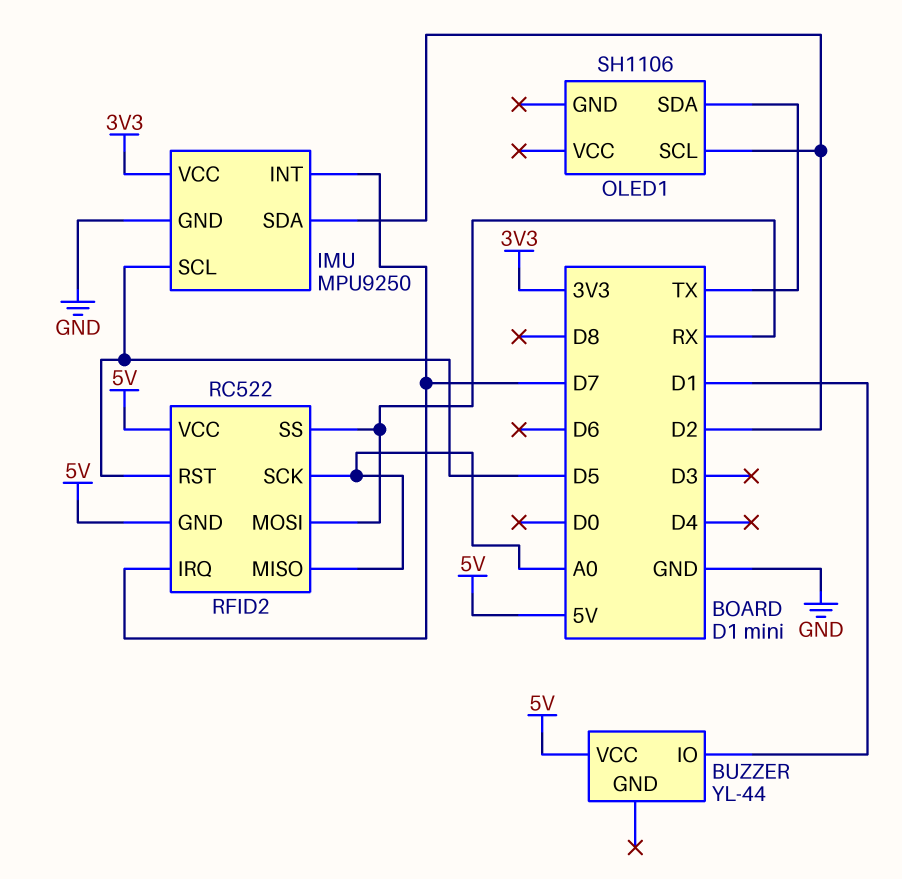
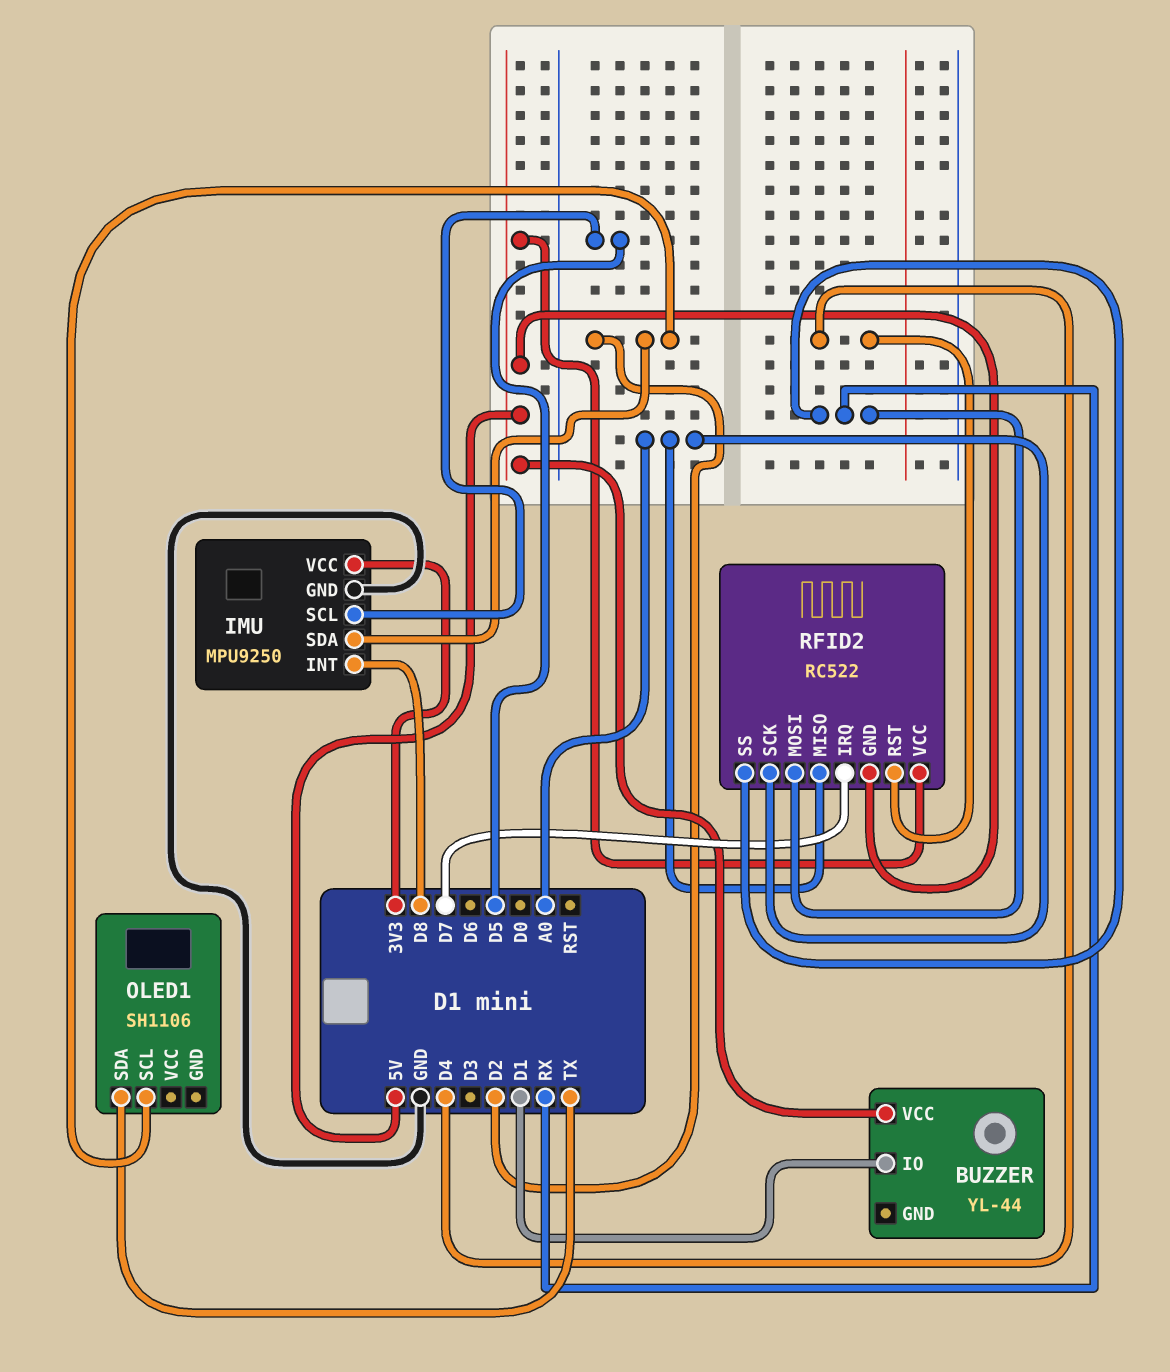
IMU pin INT: D7 -> D8
RFID2 pin RST: D5 -> D4

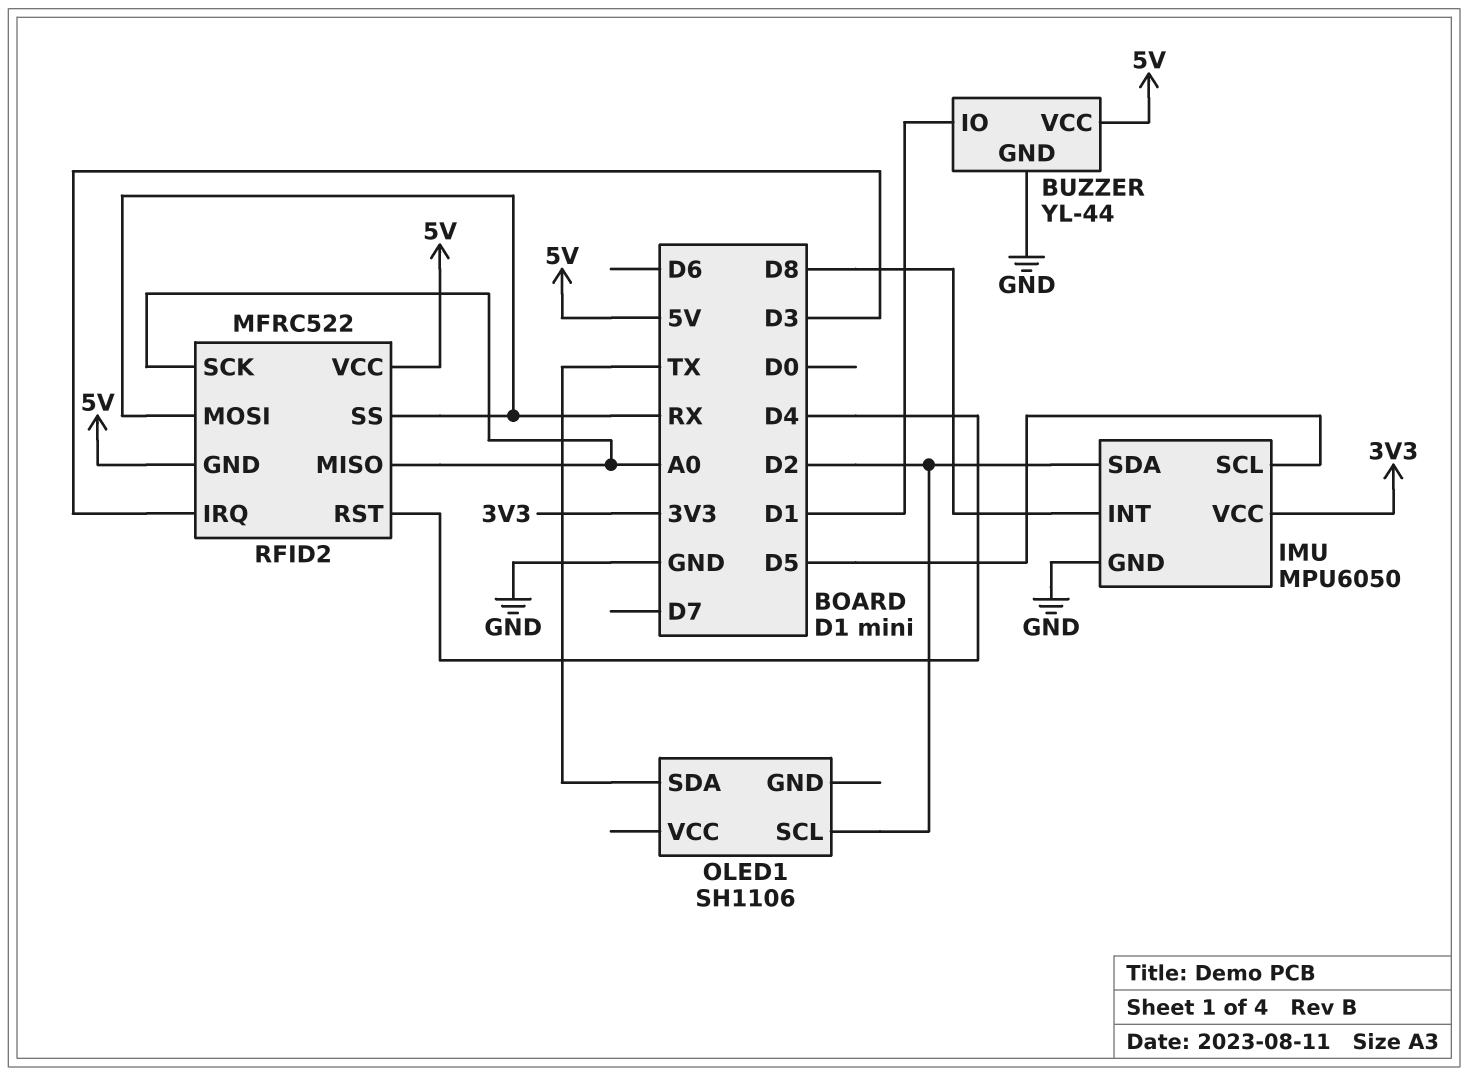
BUZZER pin GND: none -> GND
IMU: MPU9250 -> MPU6050
RFID2: RC522 -> MFRC522
RFID2 pin IRQ: D7 -> D3

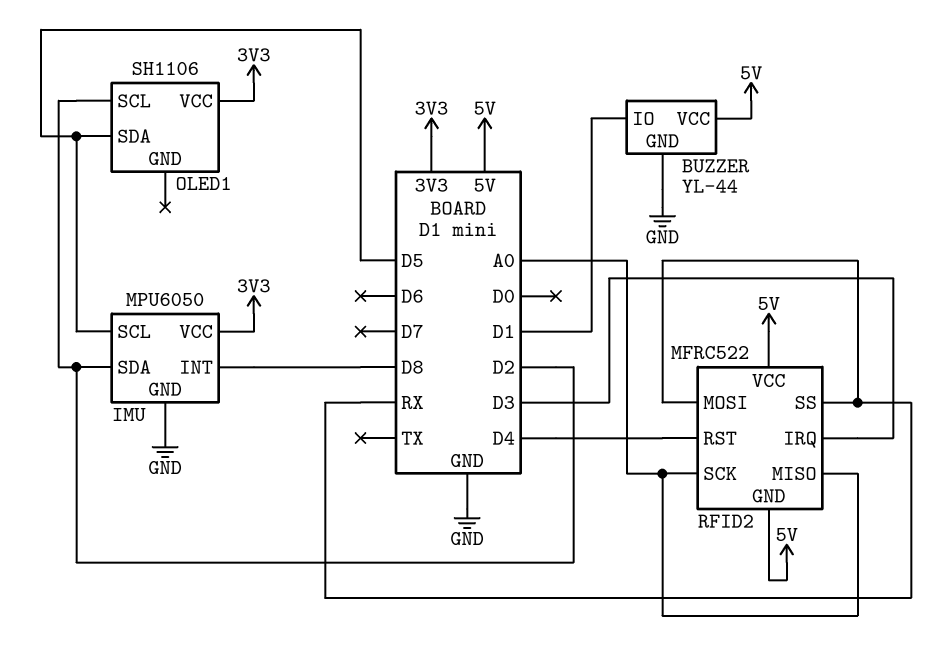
OLED1 pin SDA: TX -> D5
OLED1 pin VCC: none -> 3V3

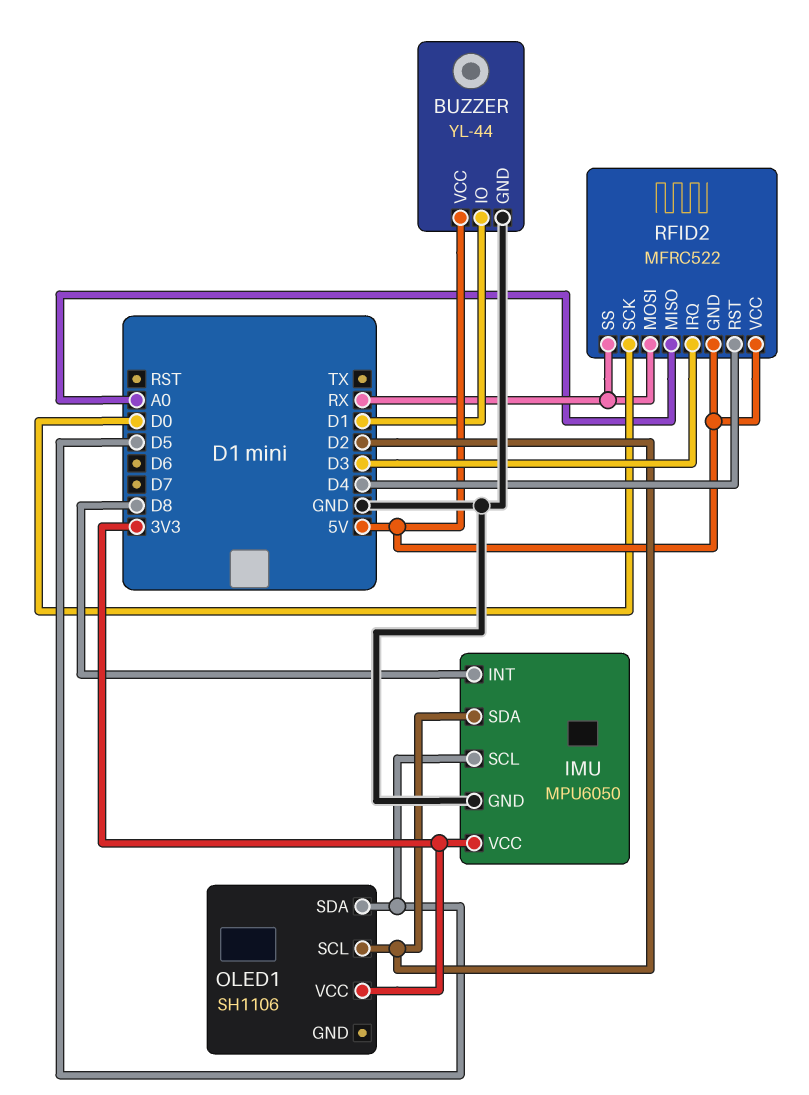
RFID2 pin SCK: A0 -> D0

